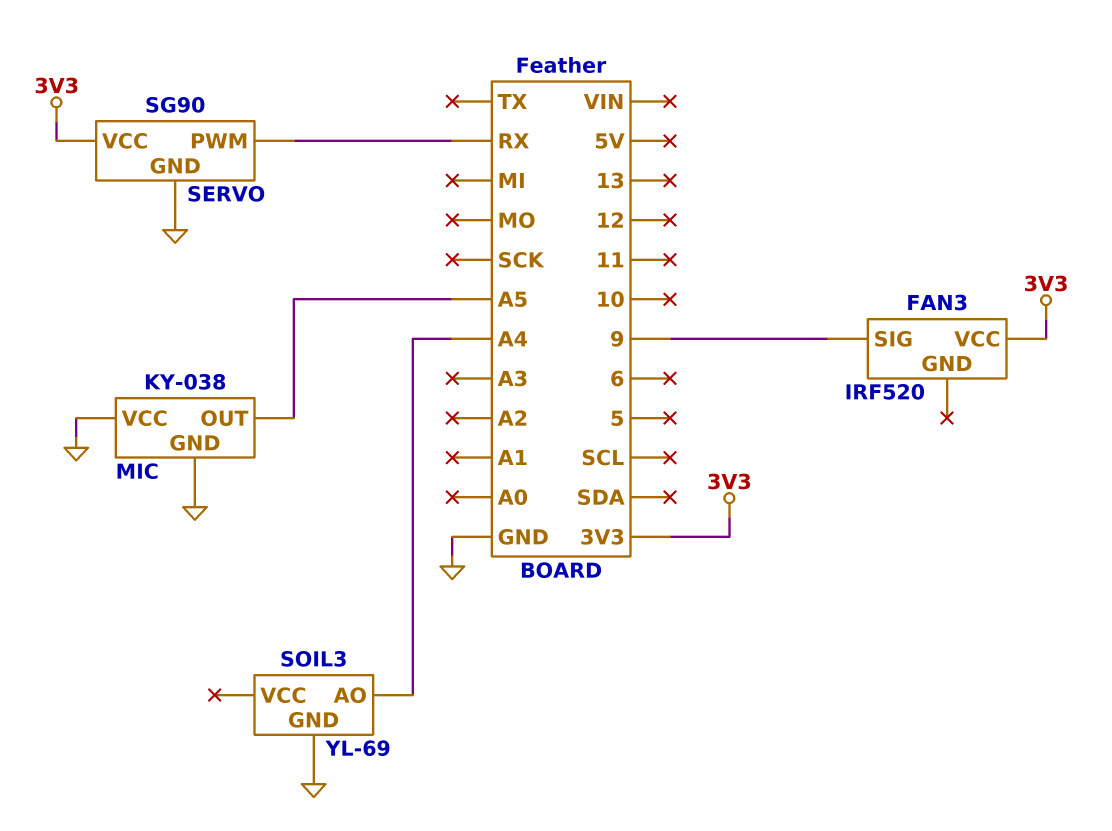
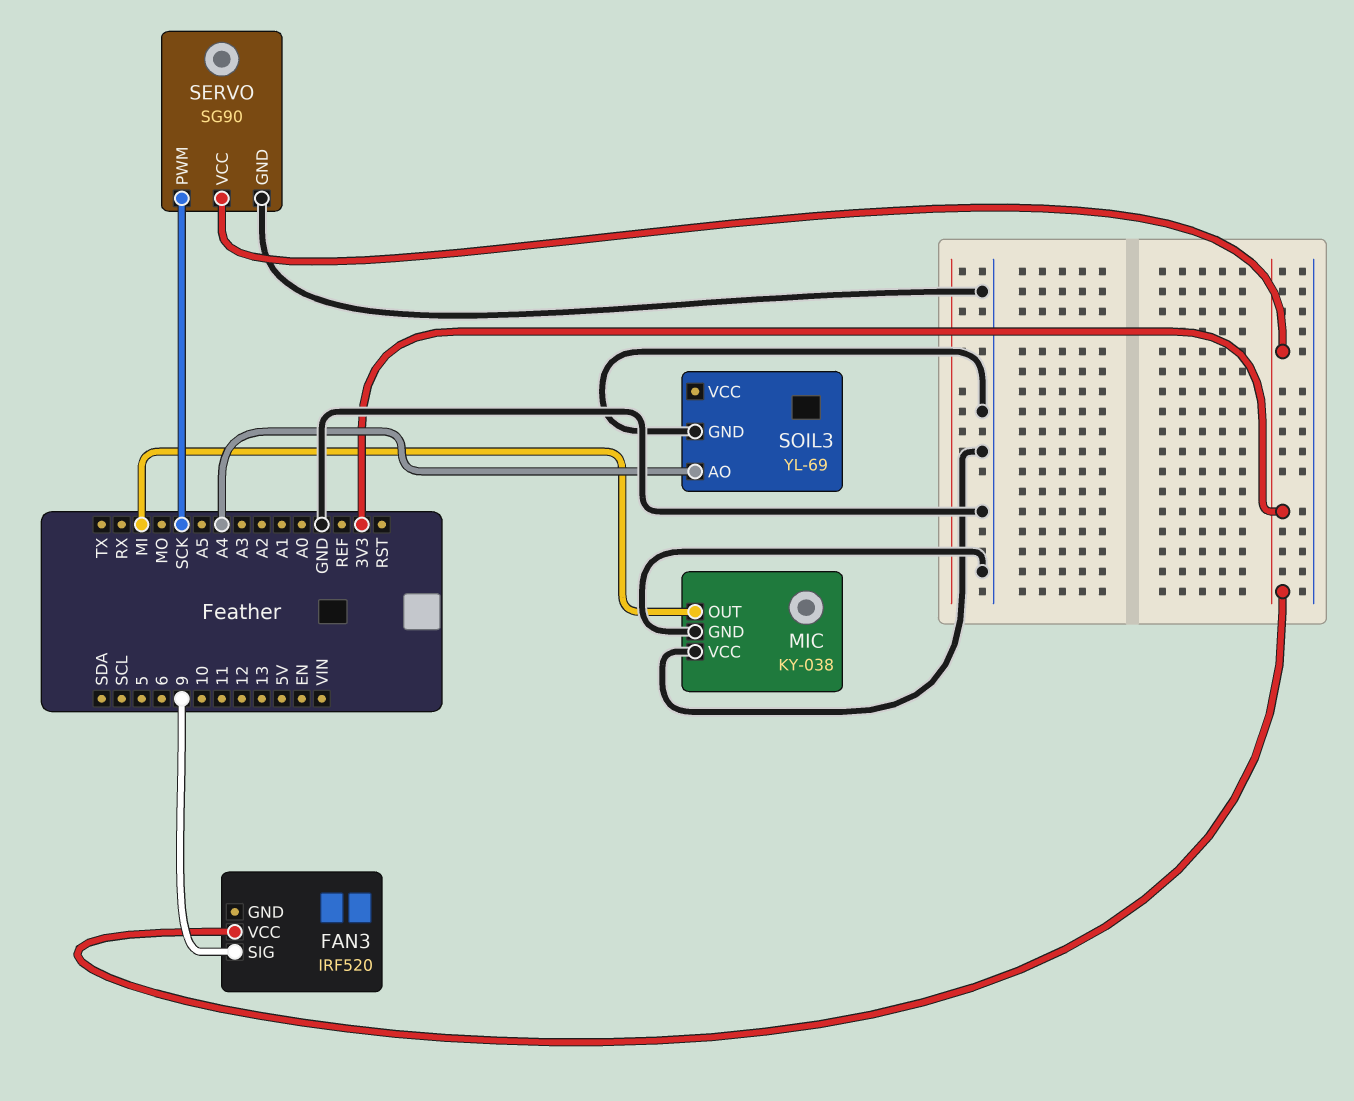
MIC pin OUT: A5 -> MI
SERVO pin PWM: RX -> SCK

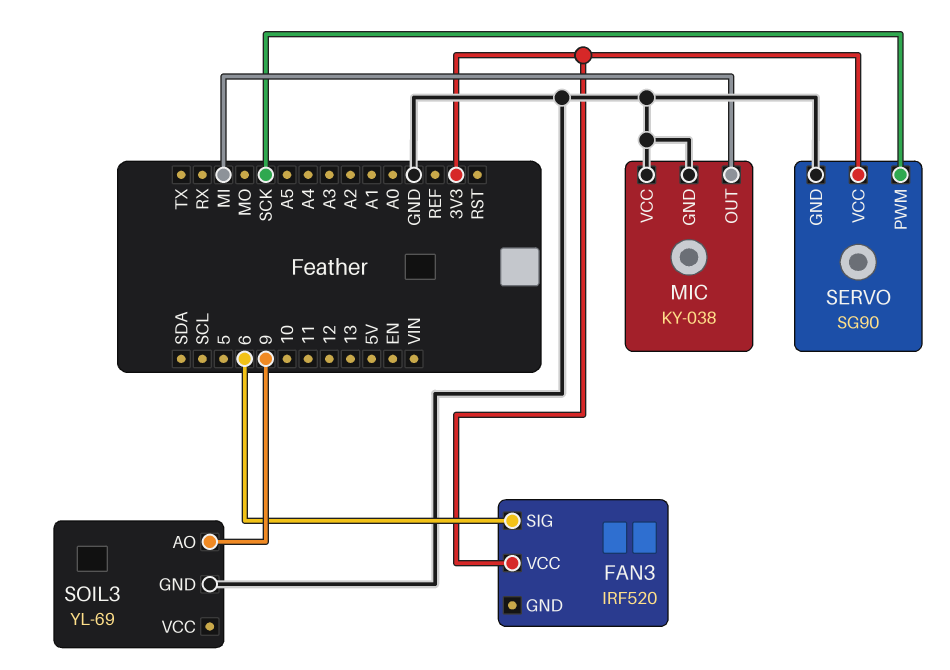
FAN3 pin SIG: 9 -> 6
SOIL3 pin AO: A4 -> 9

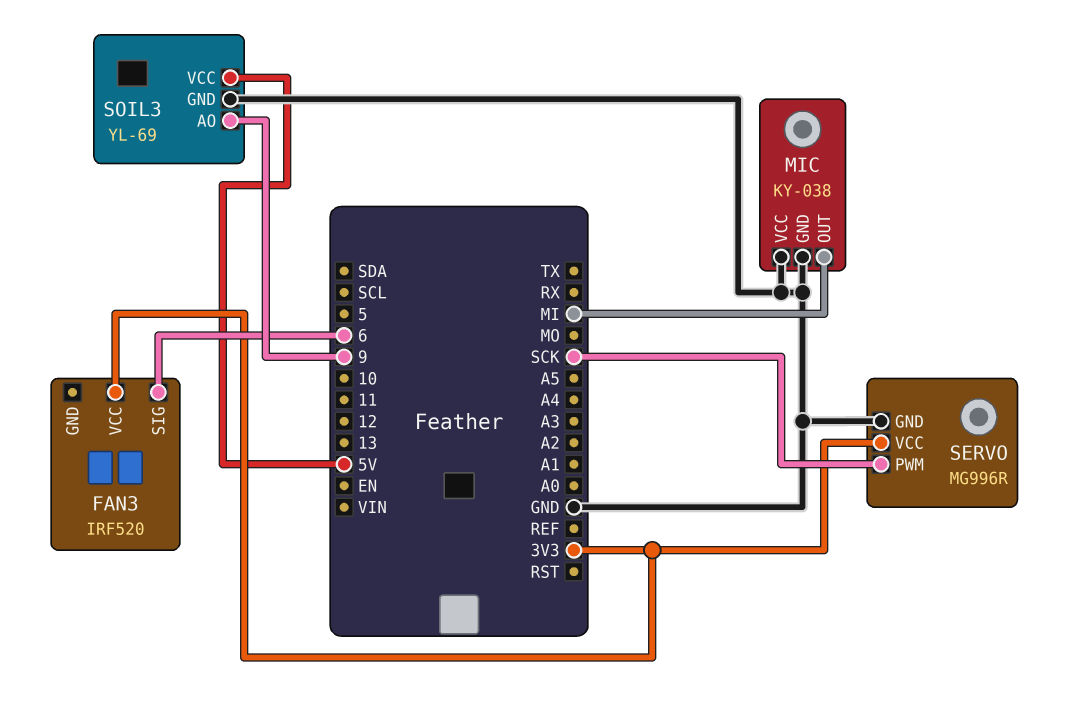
SERVO: SG90 -> MG996R
SOIL3 pin VCC: none -> 5V

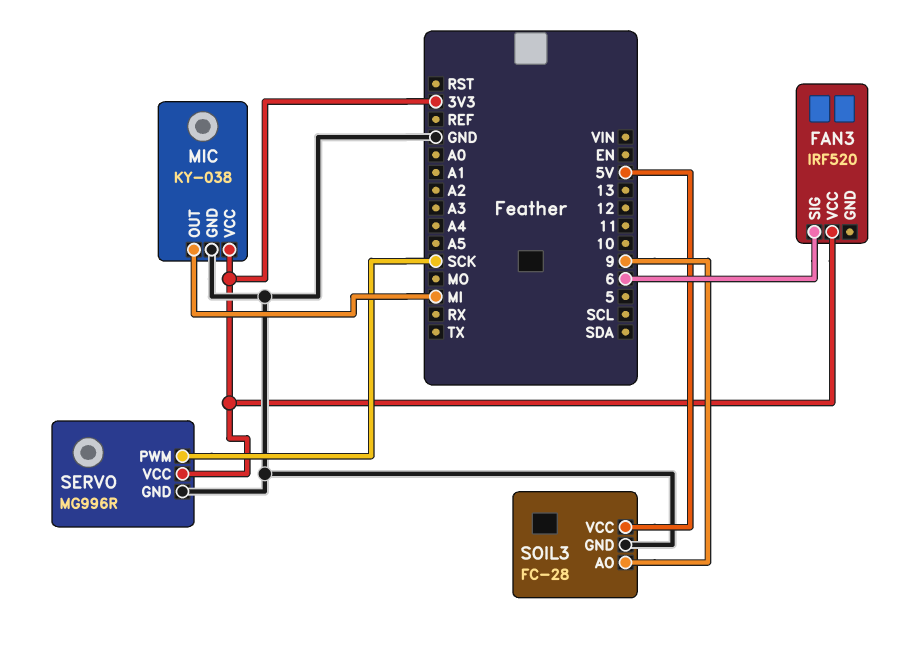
MIC pin VCC: GND -> 3V3
SOIL3: YL-69 -> FC-28

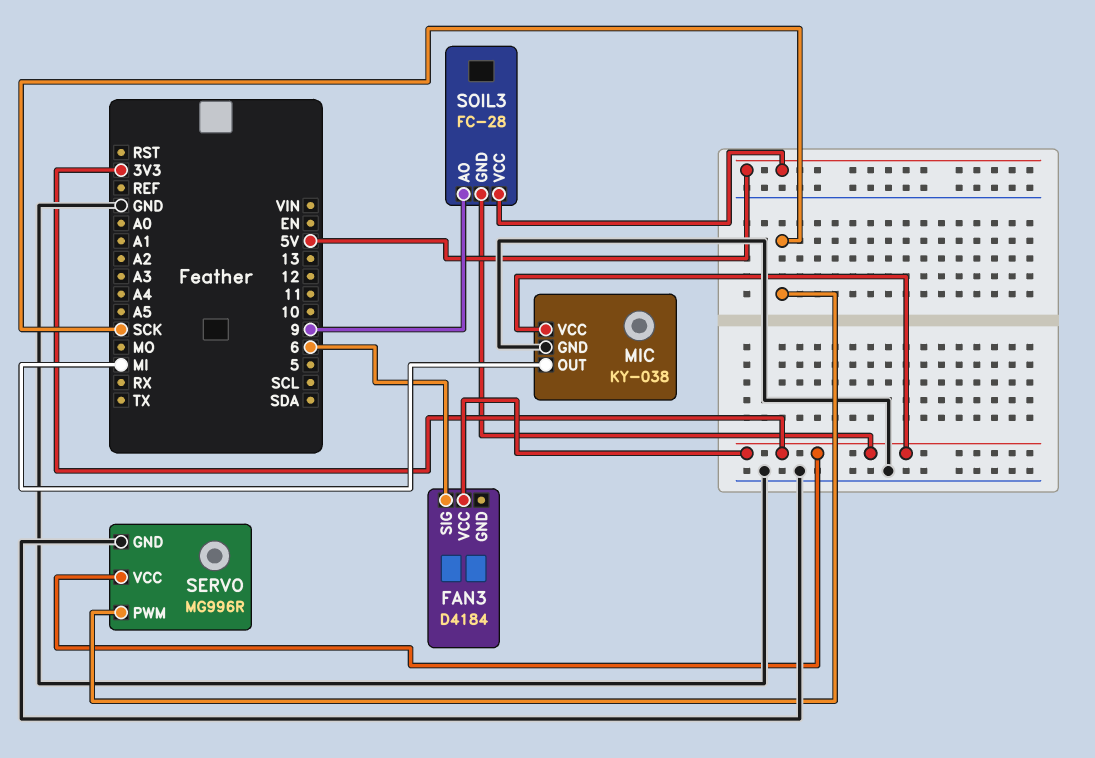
FAN3: IRF520 -> D4184
SOIL3 pin GND: GND -> 3V3

